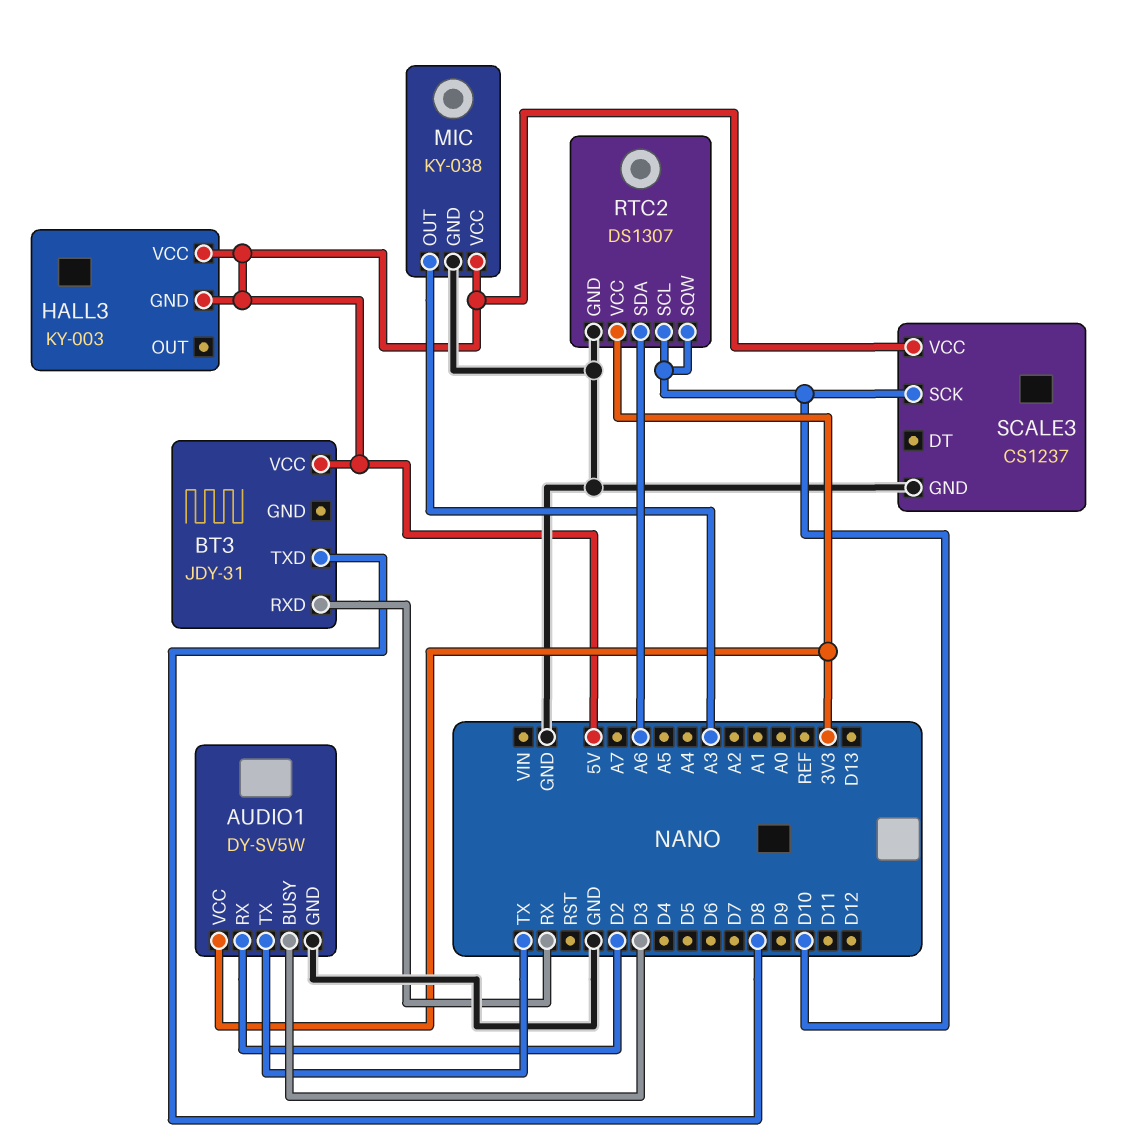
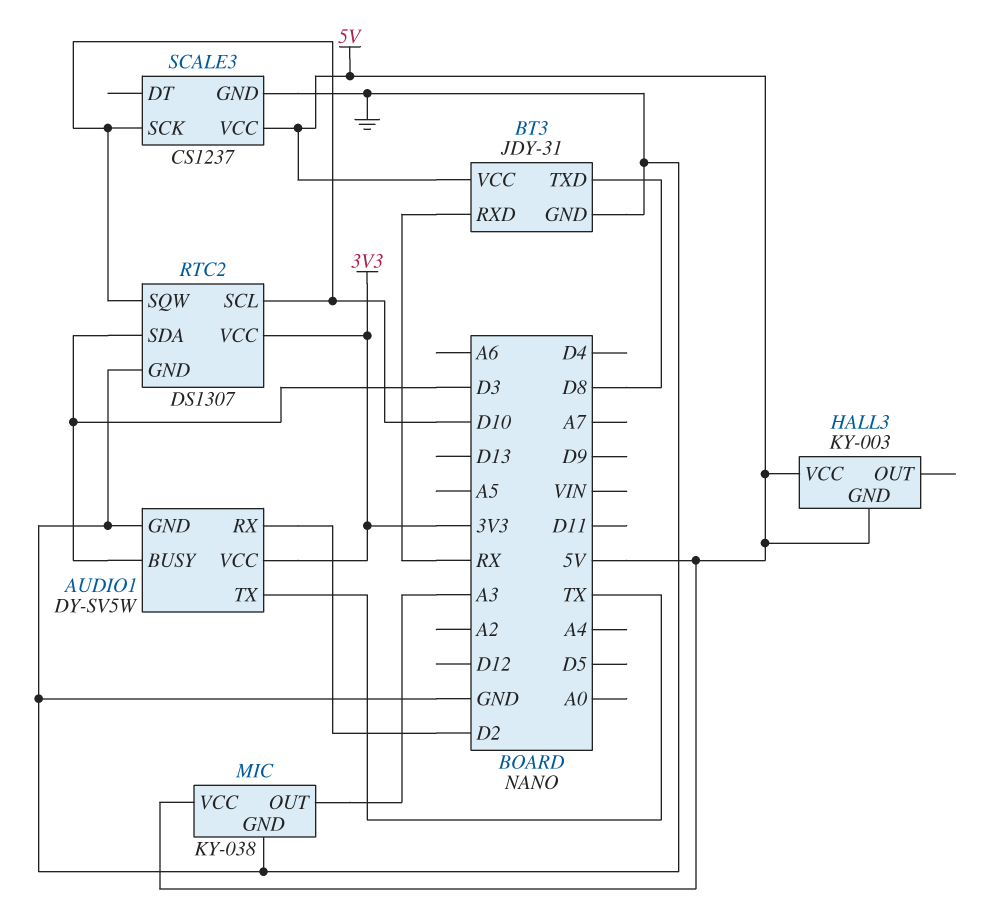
BT3 pin GND: none -> GND
RTC2 pin SDA: A6 -> D3

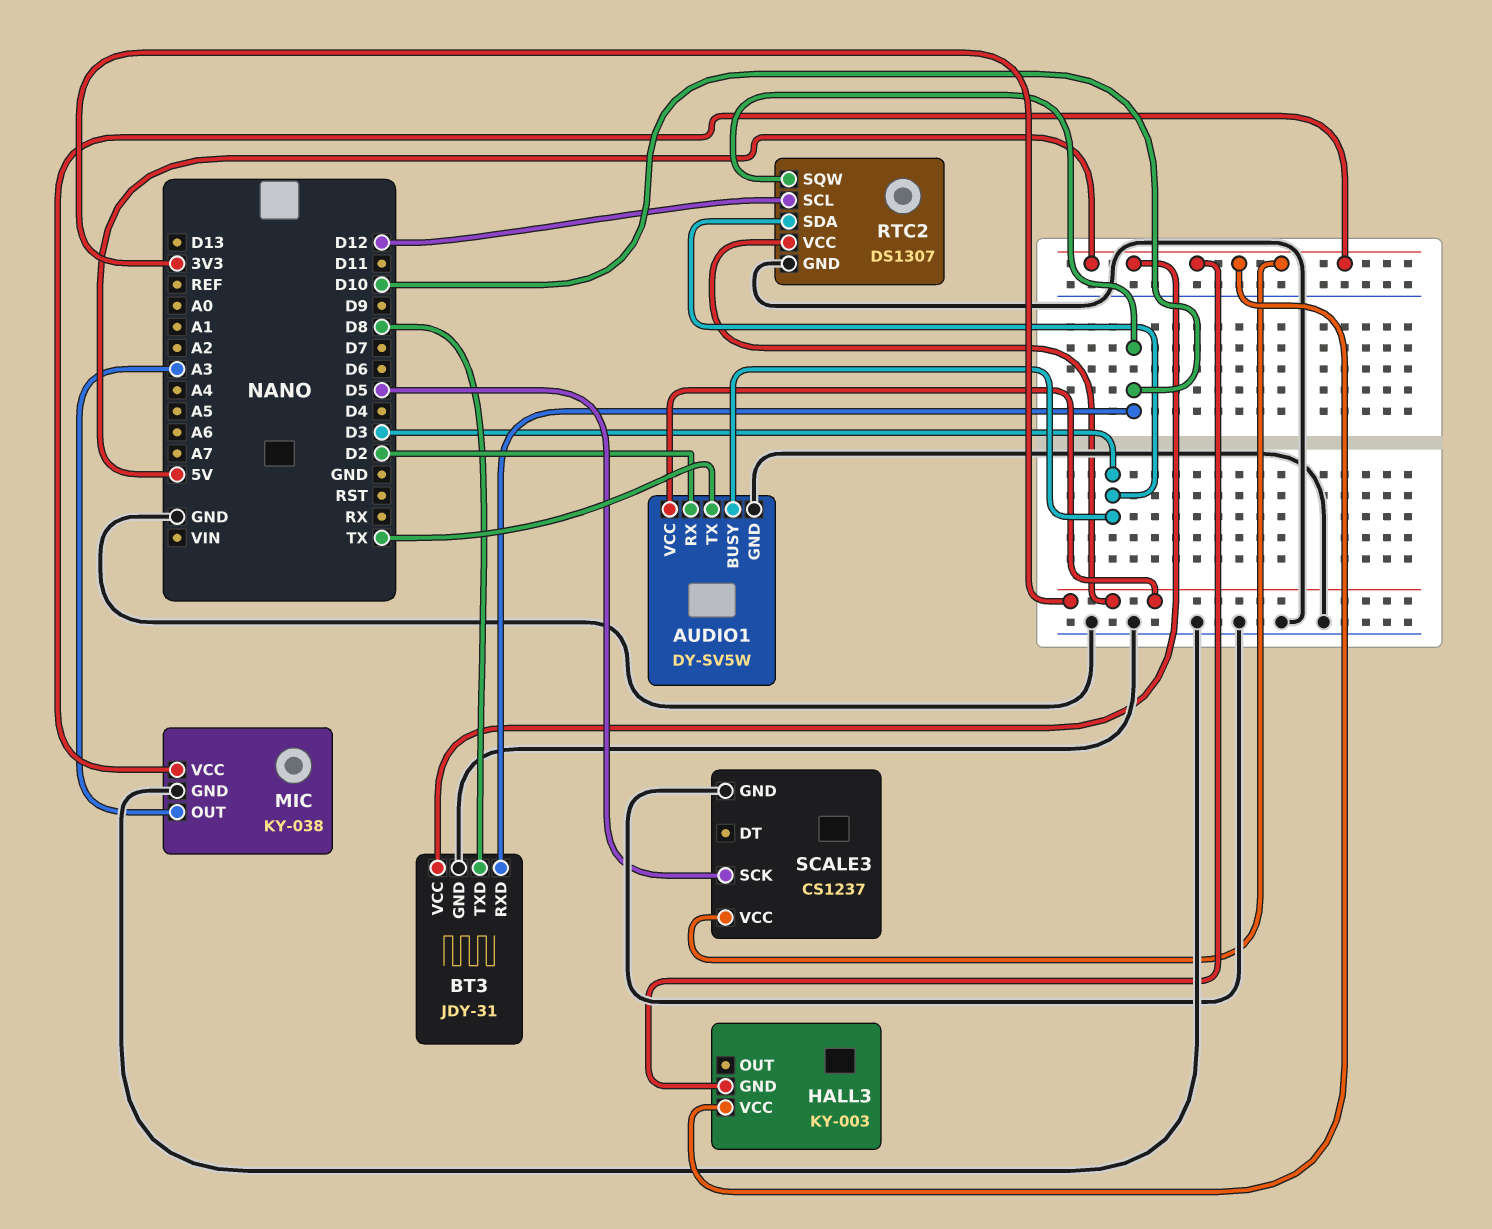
BT3 pin RXD: RX -> D10
RTC2 pin SCL: D10 -> D12
SCALE3 pin SCK: D10 -> D5

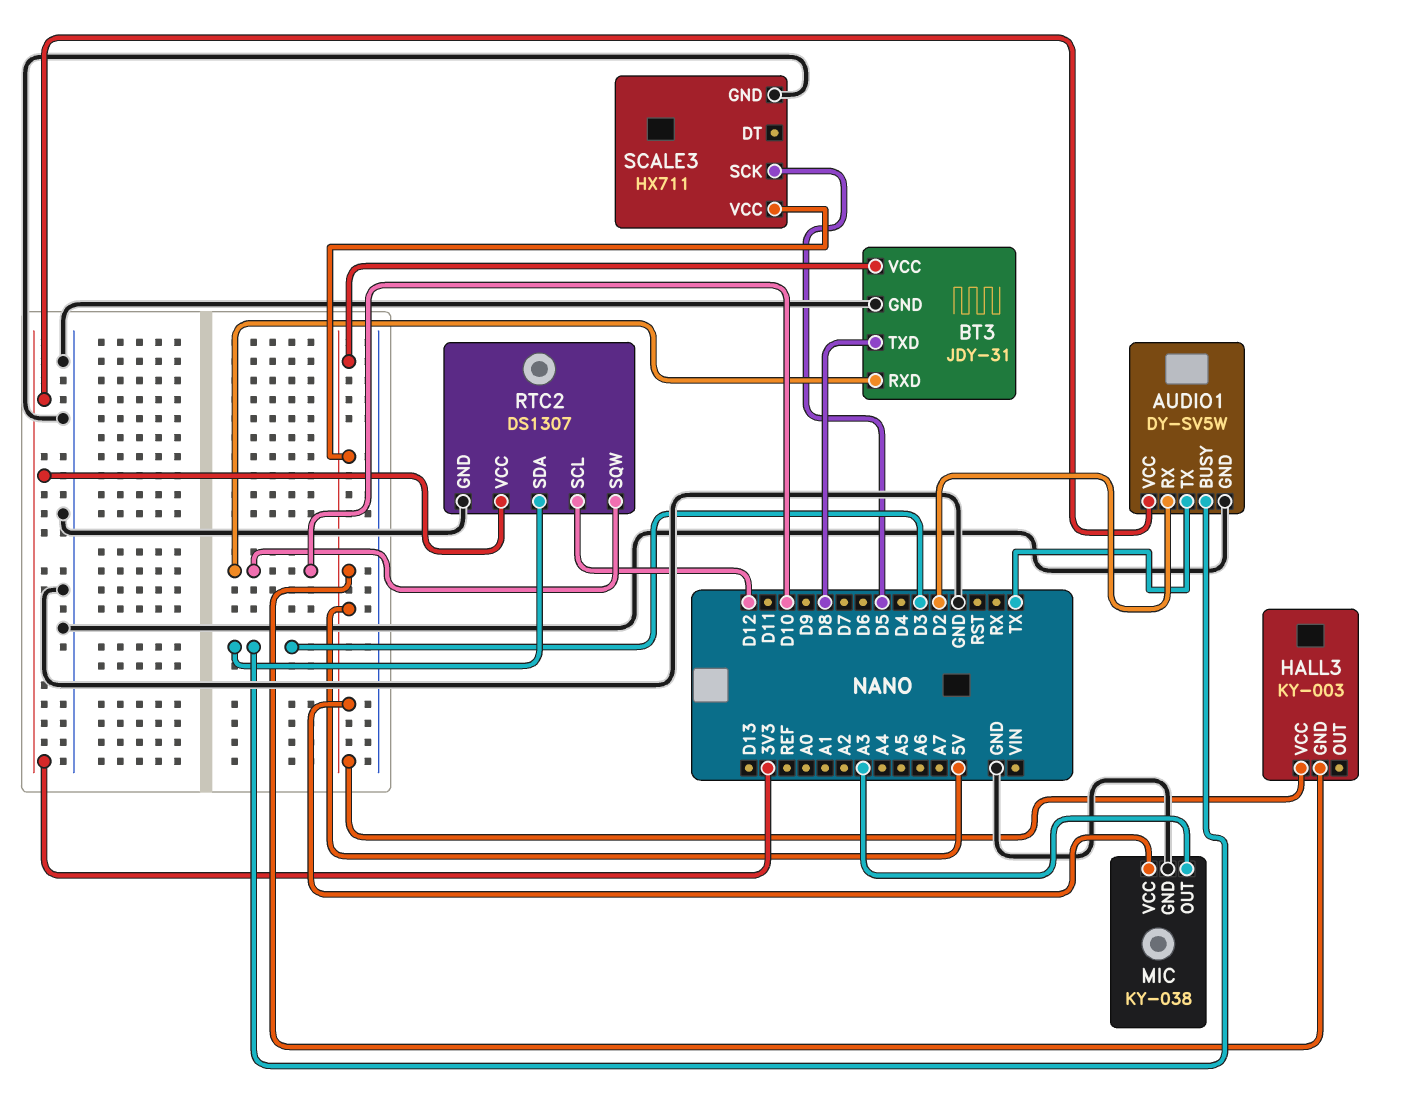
SCALE3: CS1237 -> HX711

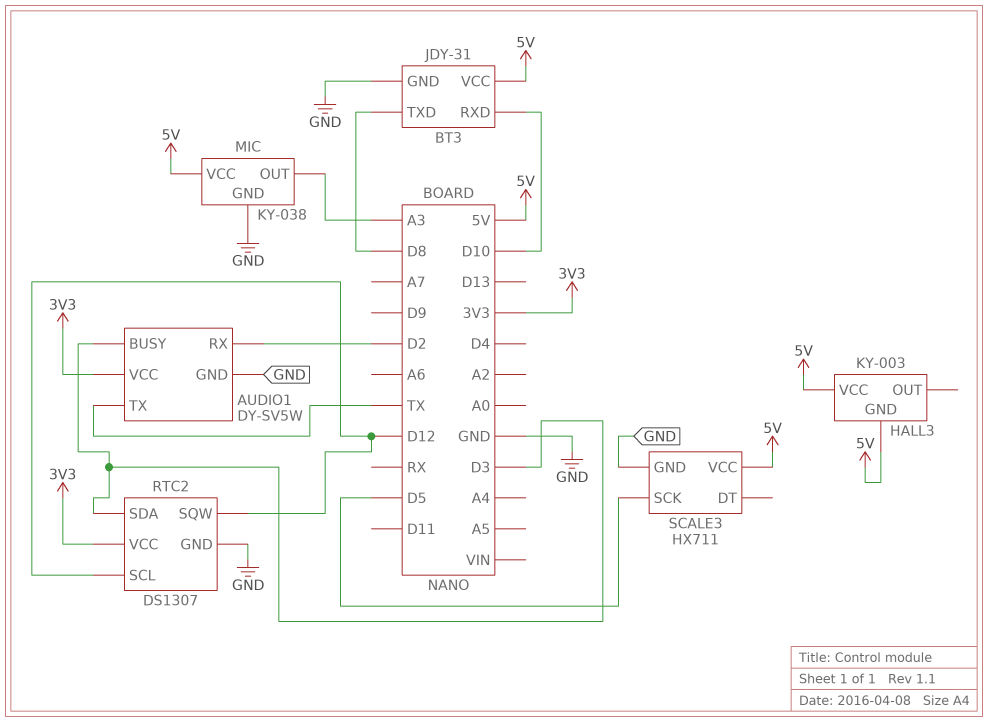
RTC2 pin SQW: D10 -> D12

